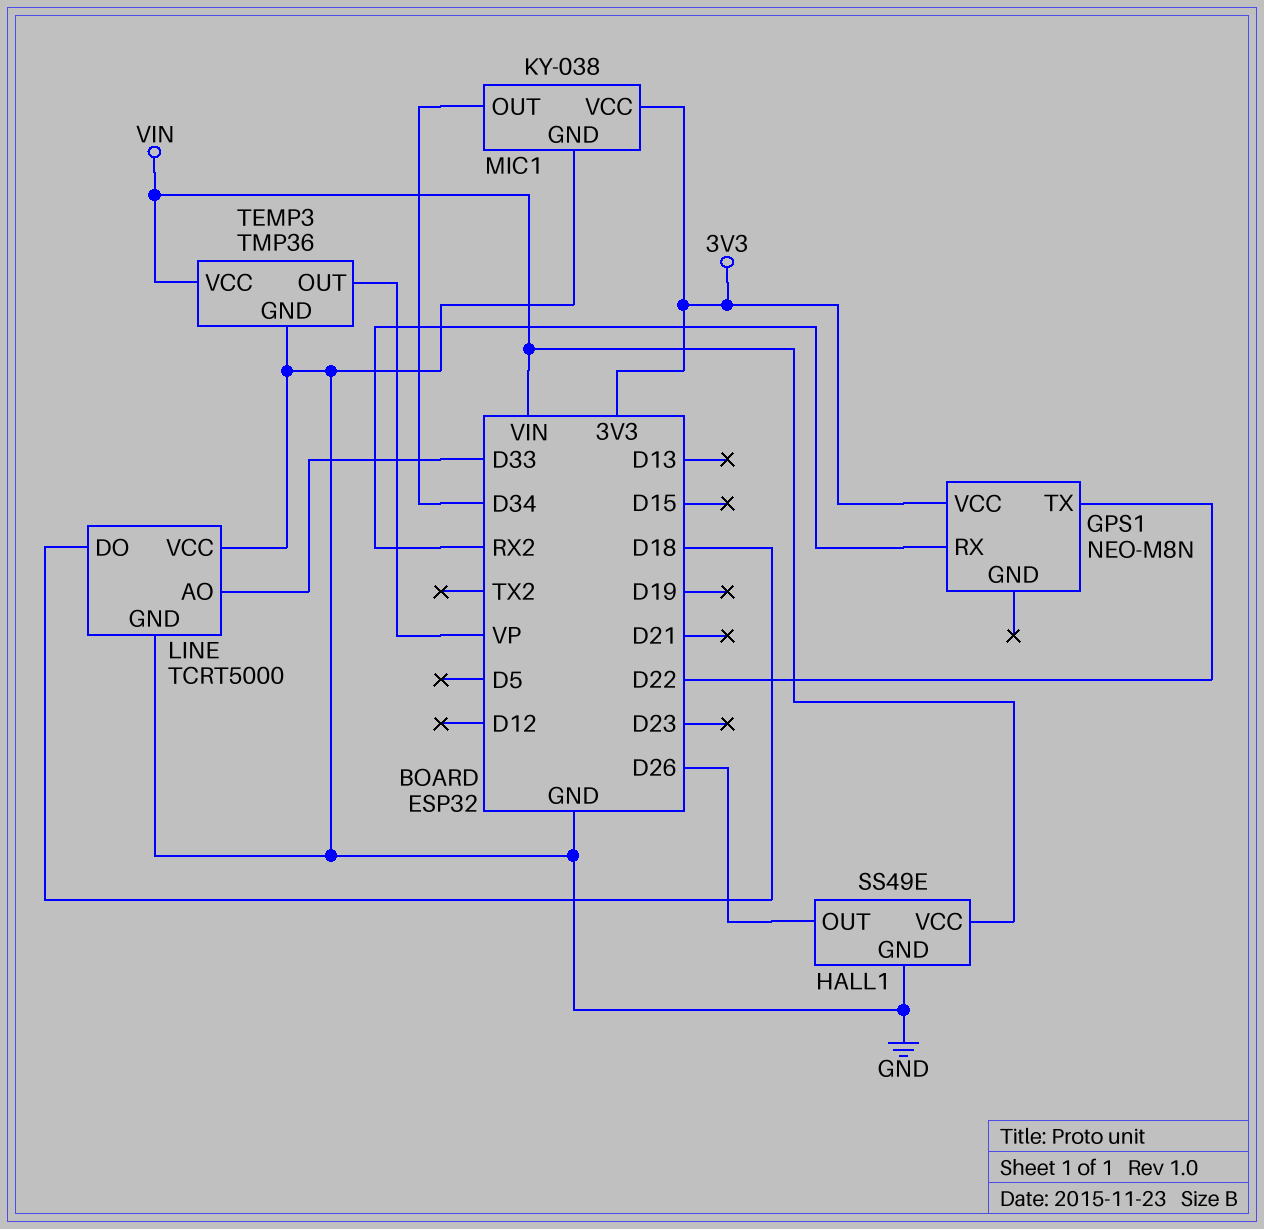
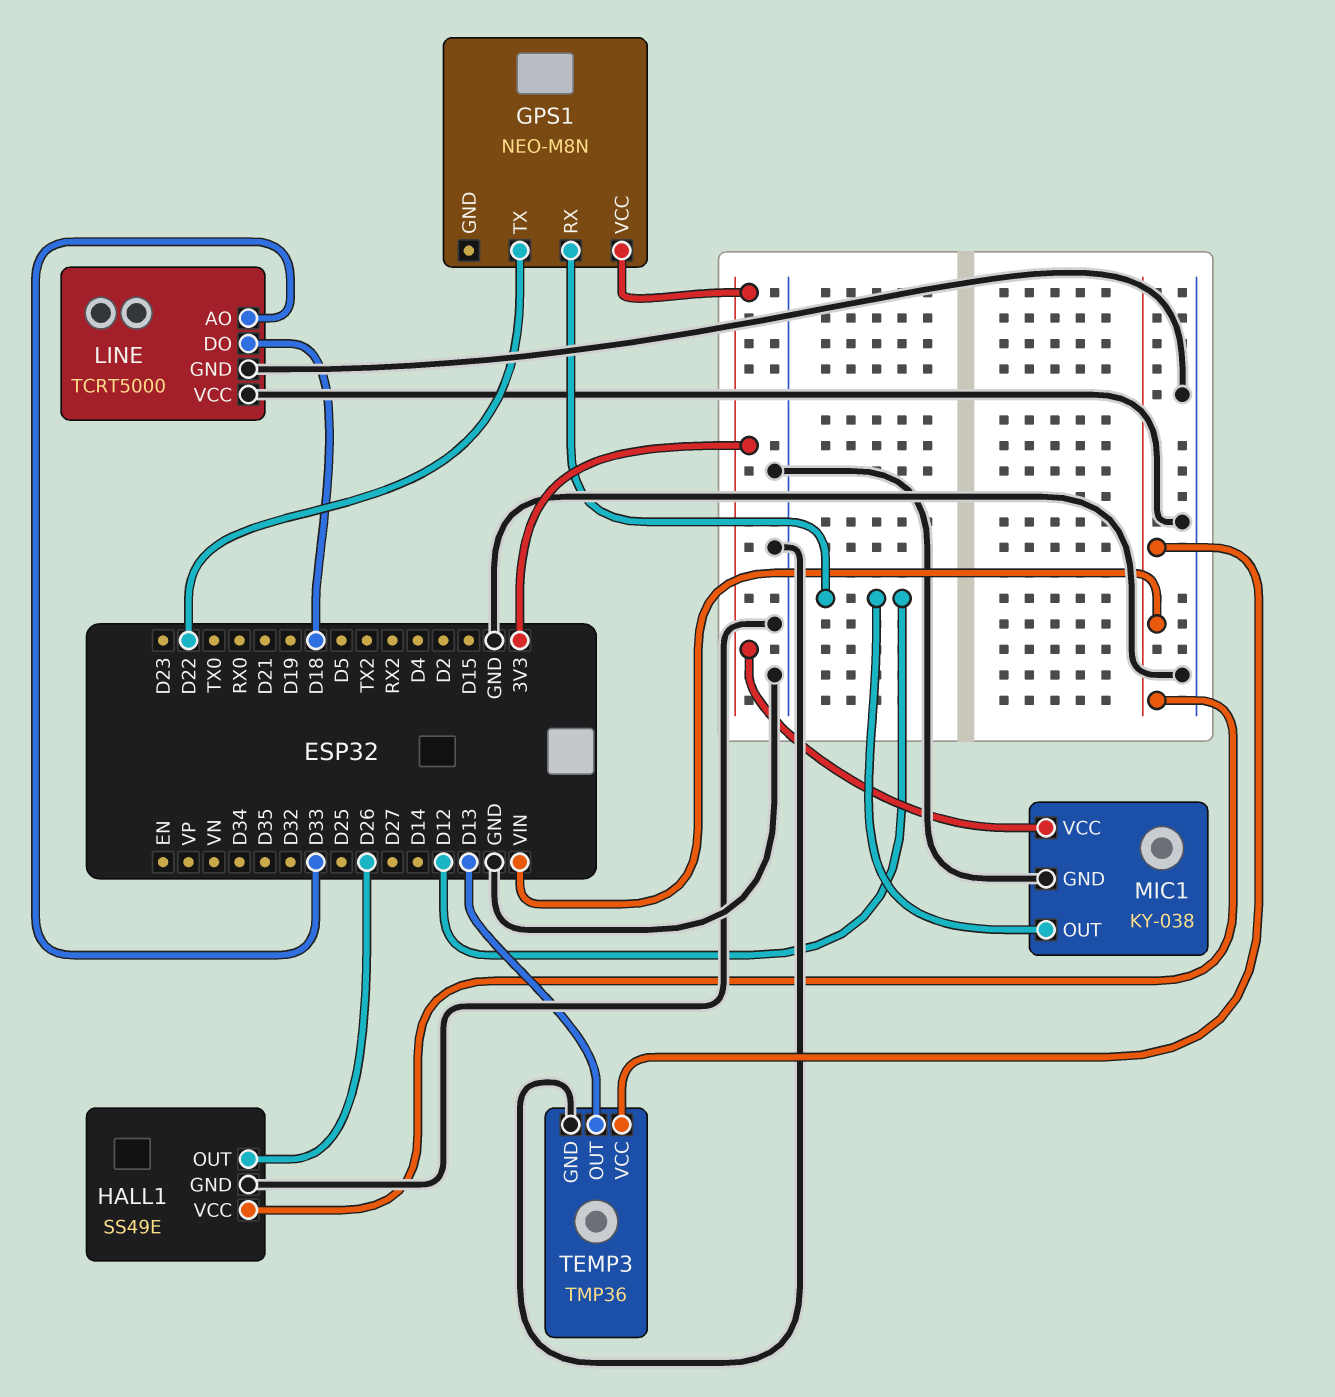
GPS1 pin RX: RX2 -> D12
MIC1 pin OUT: D34 -> D12
TEMP3 pin OUT: VP -> D13

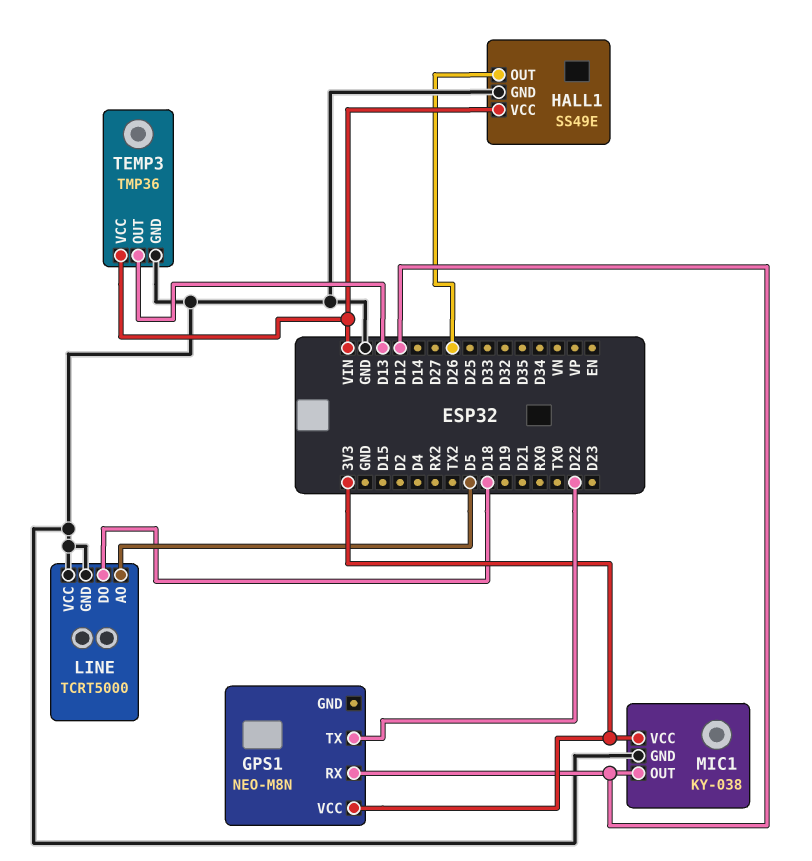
LINE pin AO: D33 -> D5

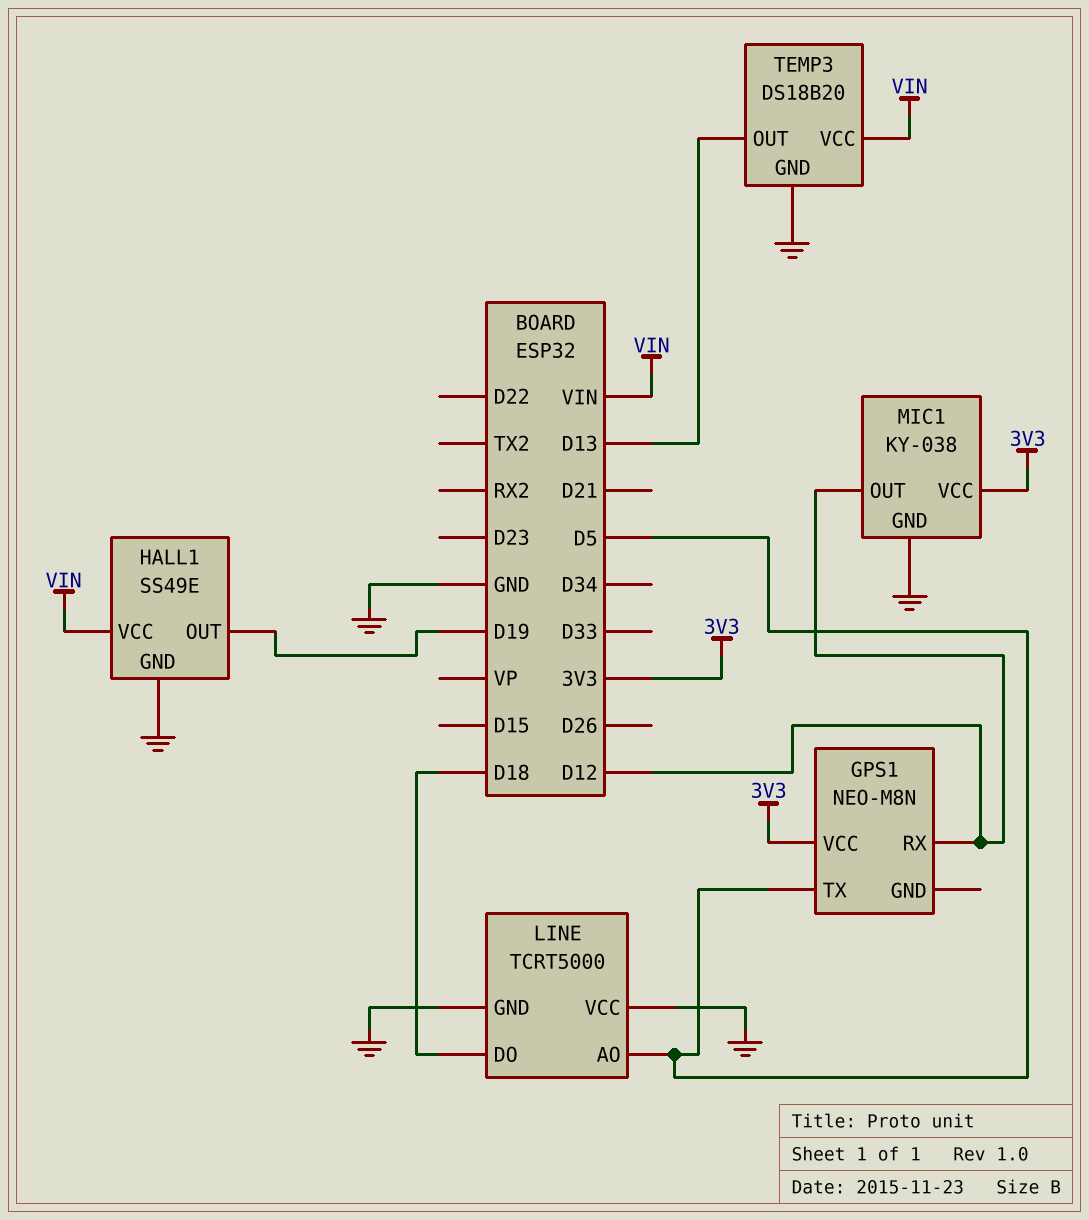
GPS1 pin TX: D22 -> D5
HALL1 pin OUT: D26 -> D19
TEMP3: TMP36 -> DS18B20

